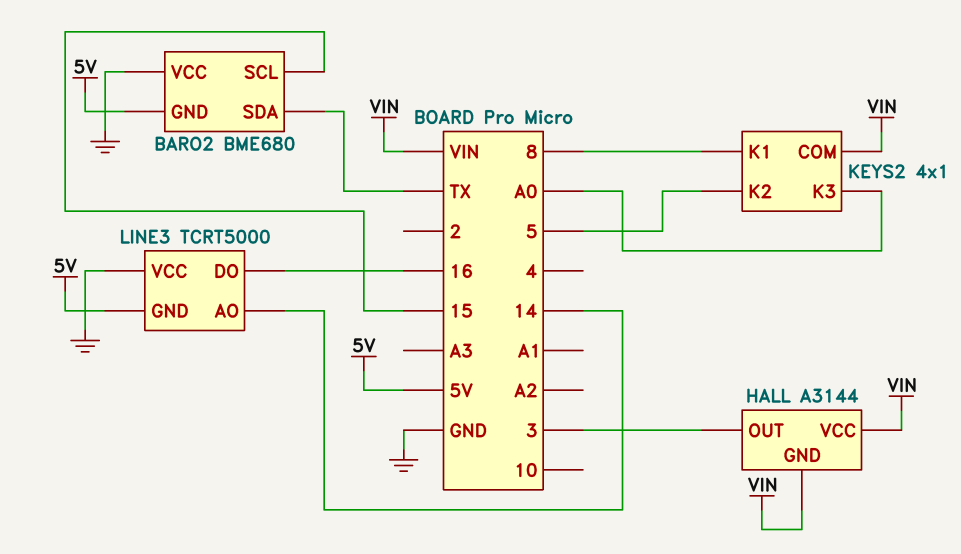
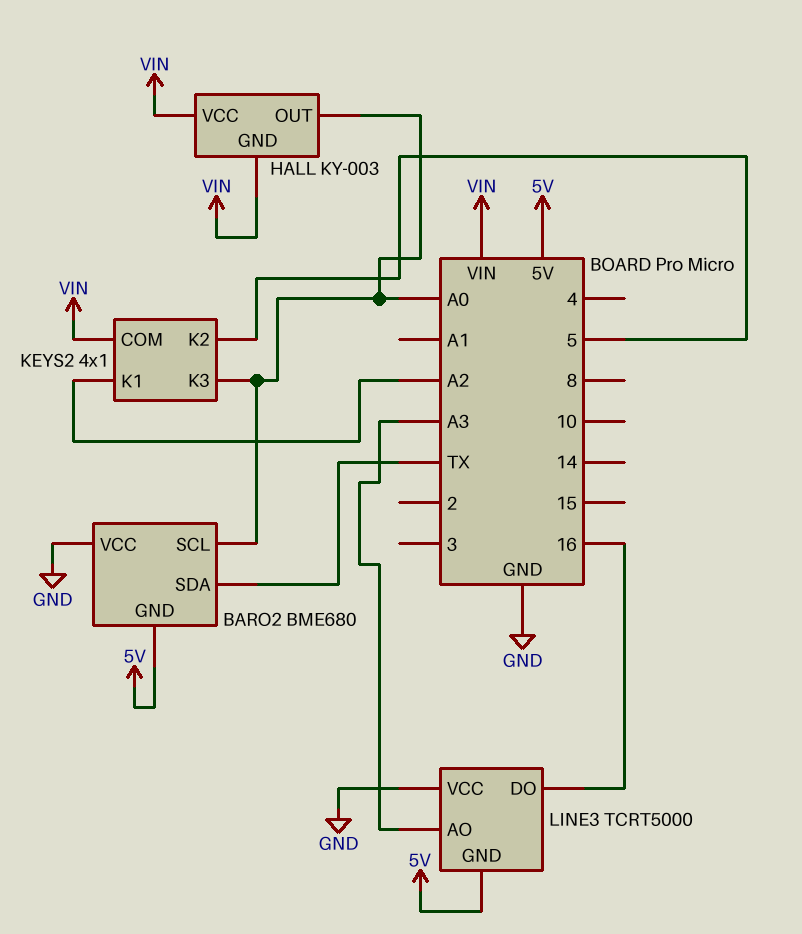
BARO2 pin SCL: 15 -> A0
HALL: A3144 -> KY-003
HALL pin OUT: 3 -> A0
KEYS2 pin K1: 8 -> A2
LINE3 pin AO: 14 -> A3

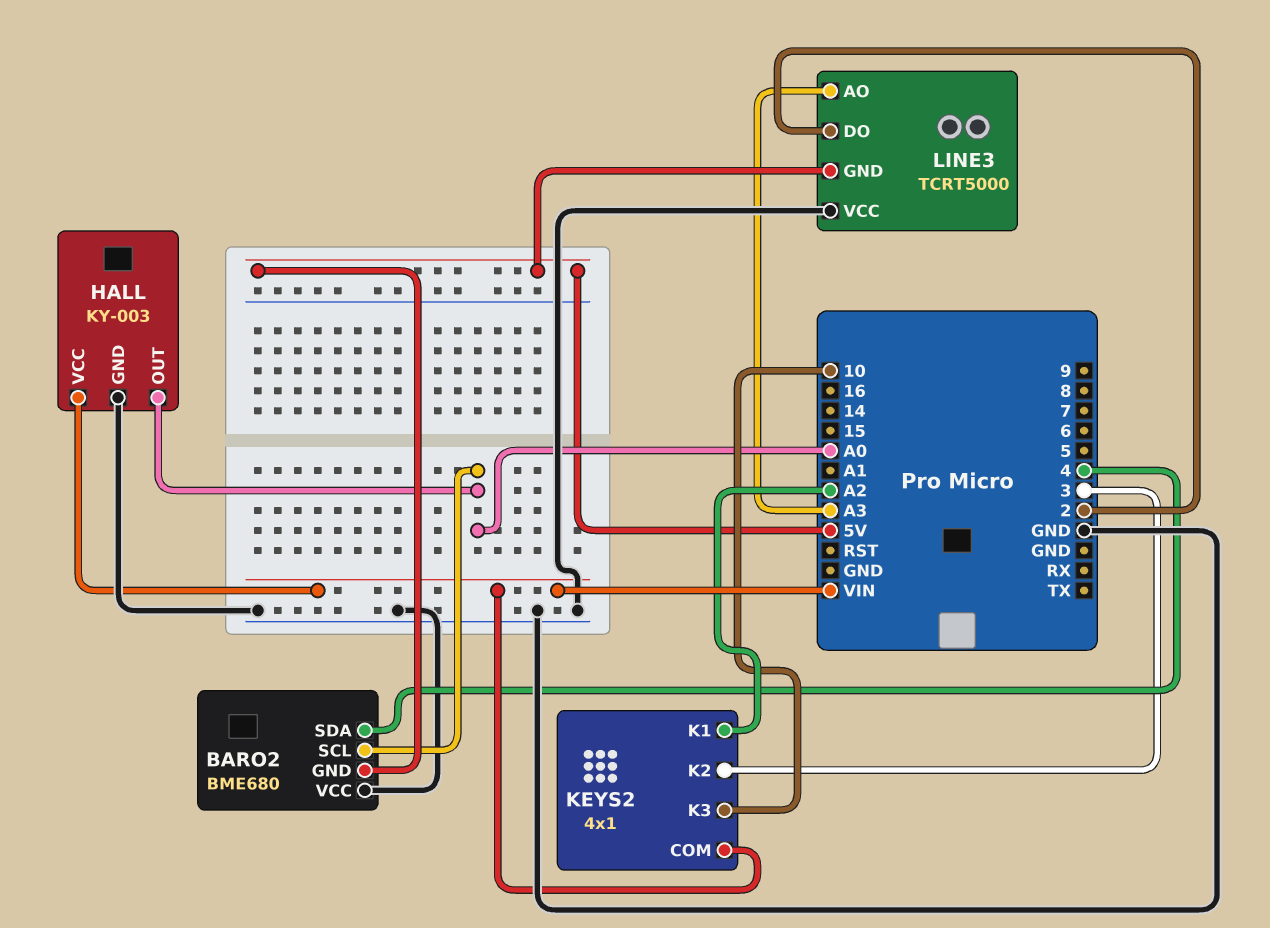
BARO2 pin SDA: TX -> 4
HALL pin GND: VIN -> GND
KEYS2 pin K2: 5 -> 3
KEYS2 pin K3: A0 -> 10
LINE3 pin DO: 16 -> 2

